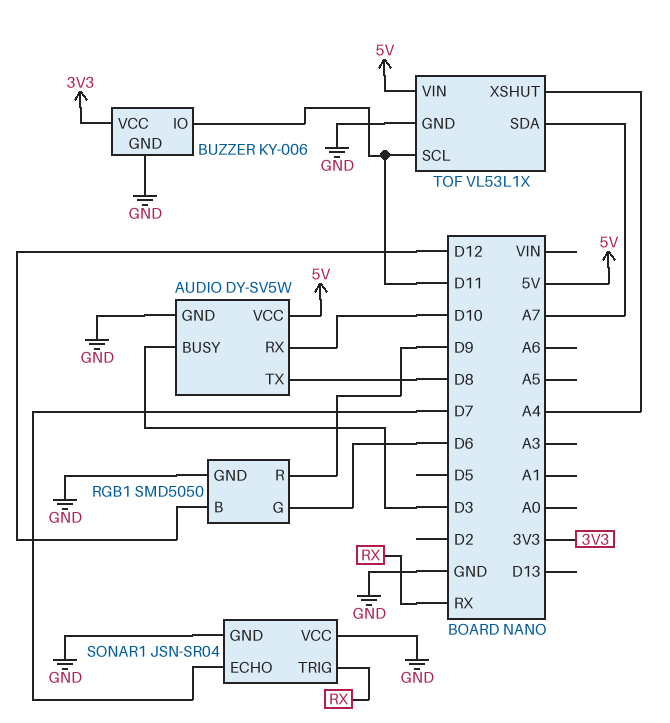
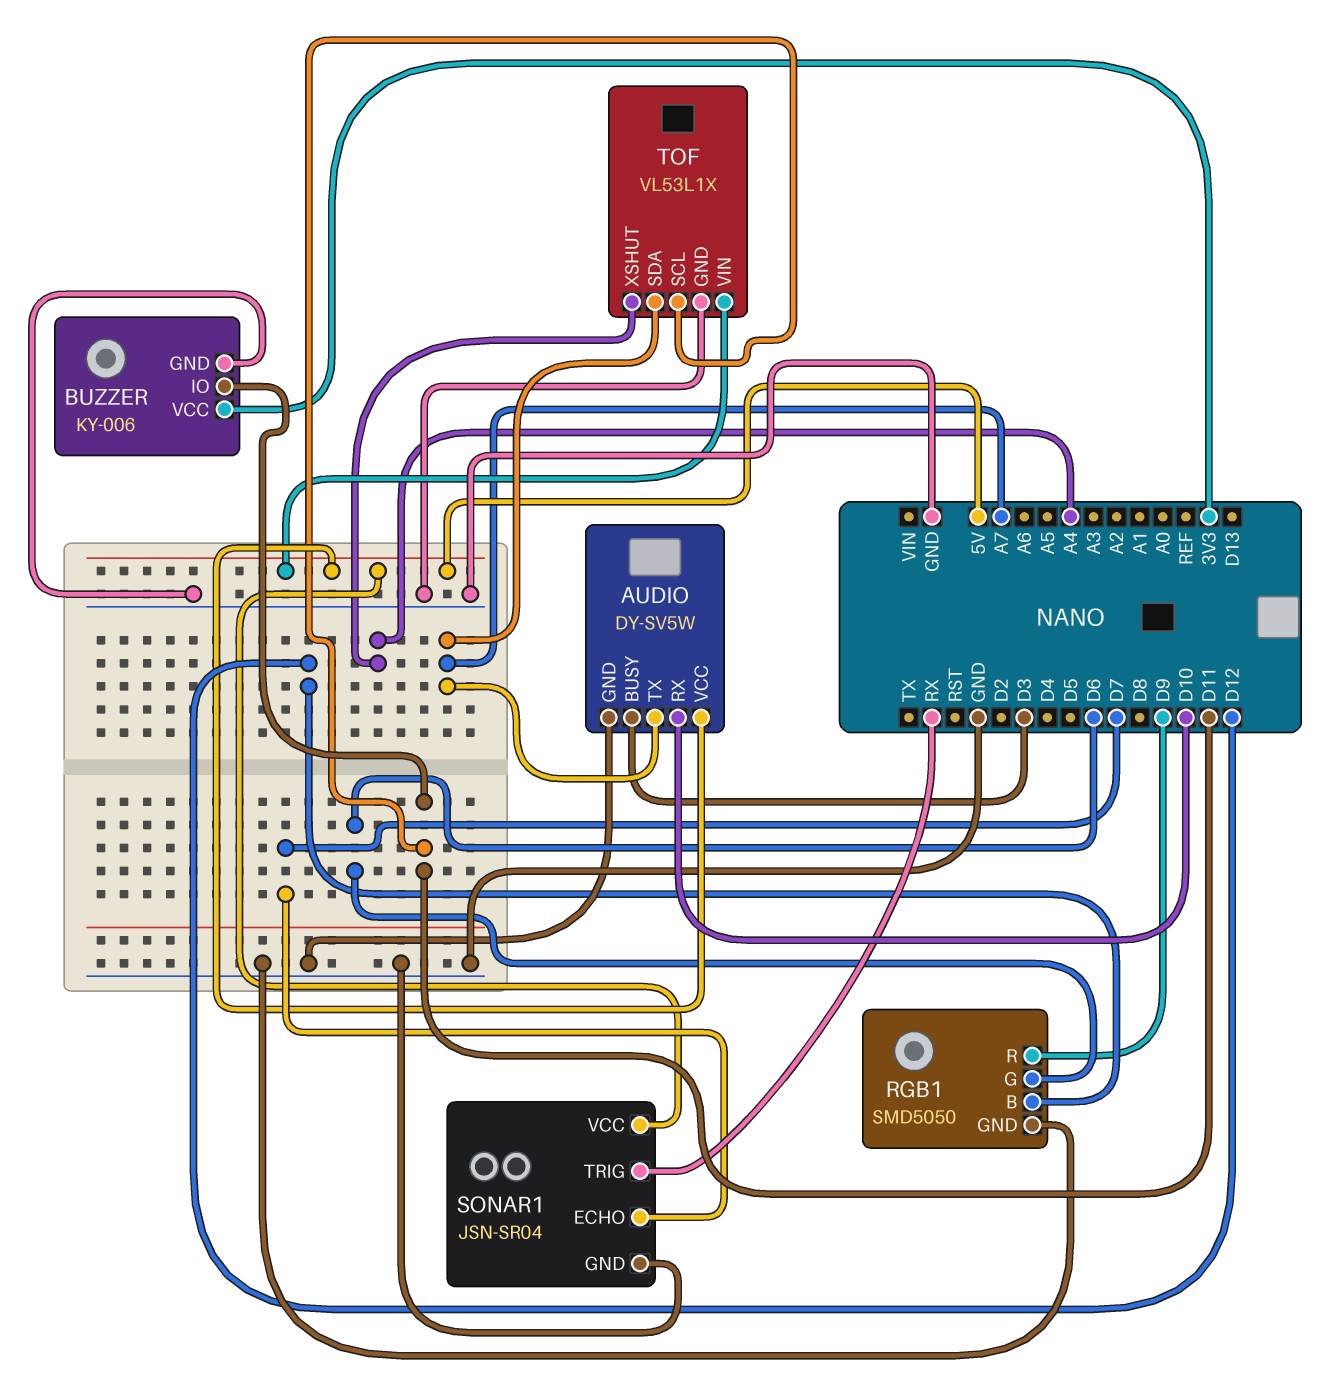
AUDIO pin TX: D8 -> A7
SONAR1 pin VCC: GND -> 5V

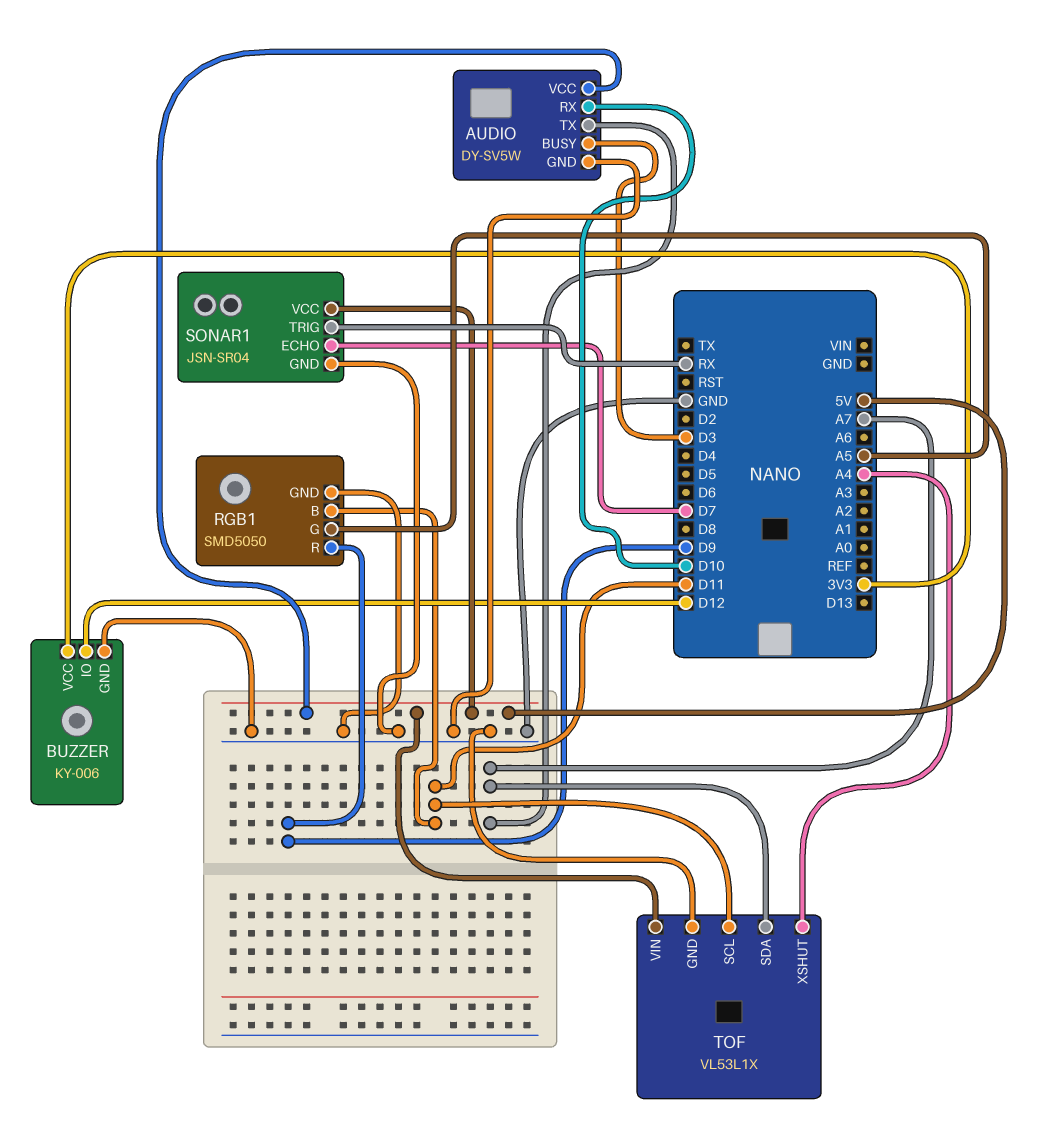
BUZZER pin IO: D11 -> D12
RGB1 pin B: D12 -> D11
RGB1 pin G: D6 -> A5

